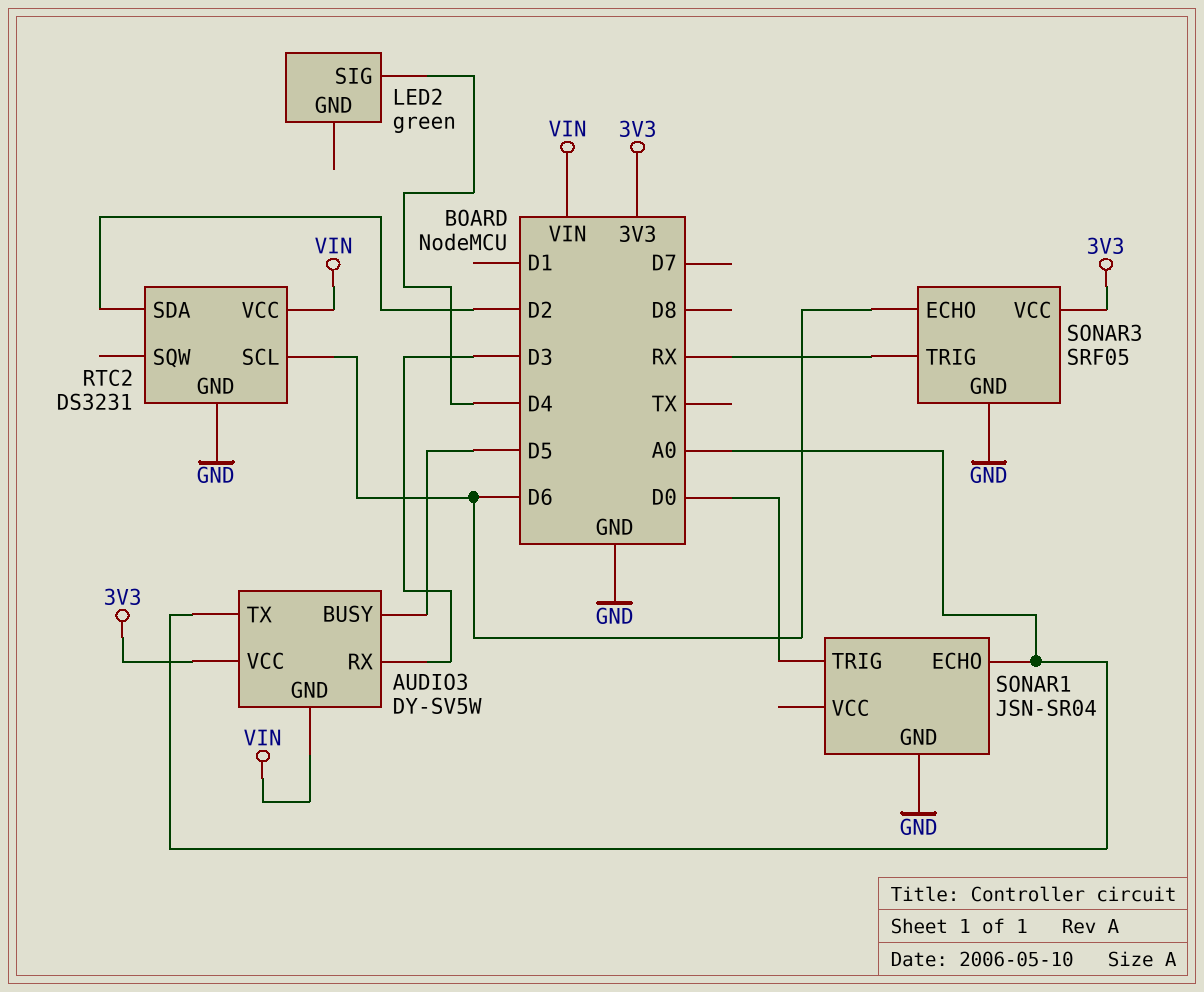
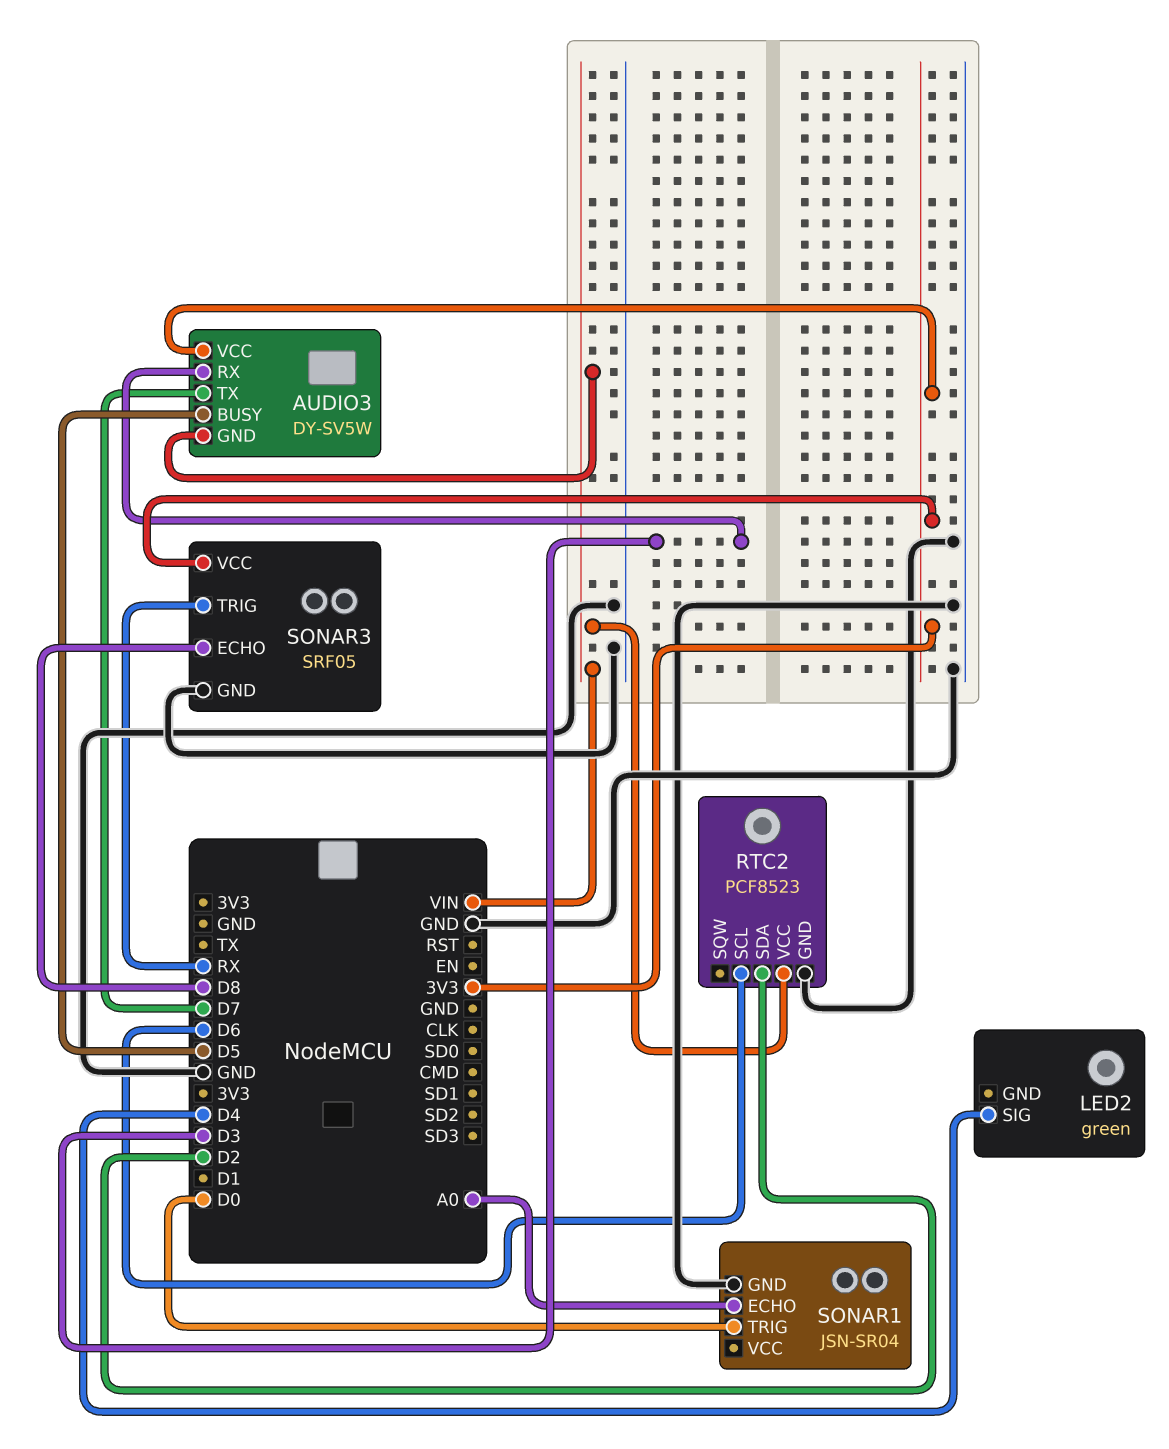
AUDIO3 pin TX: A0 -> D7
RTC2: DS3231 -> PCF8523
SONAR3 pin ECHO: D6 -> D8

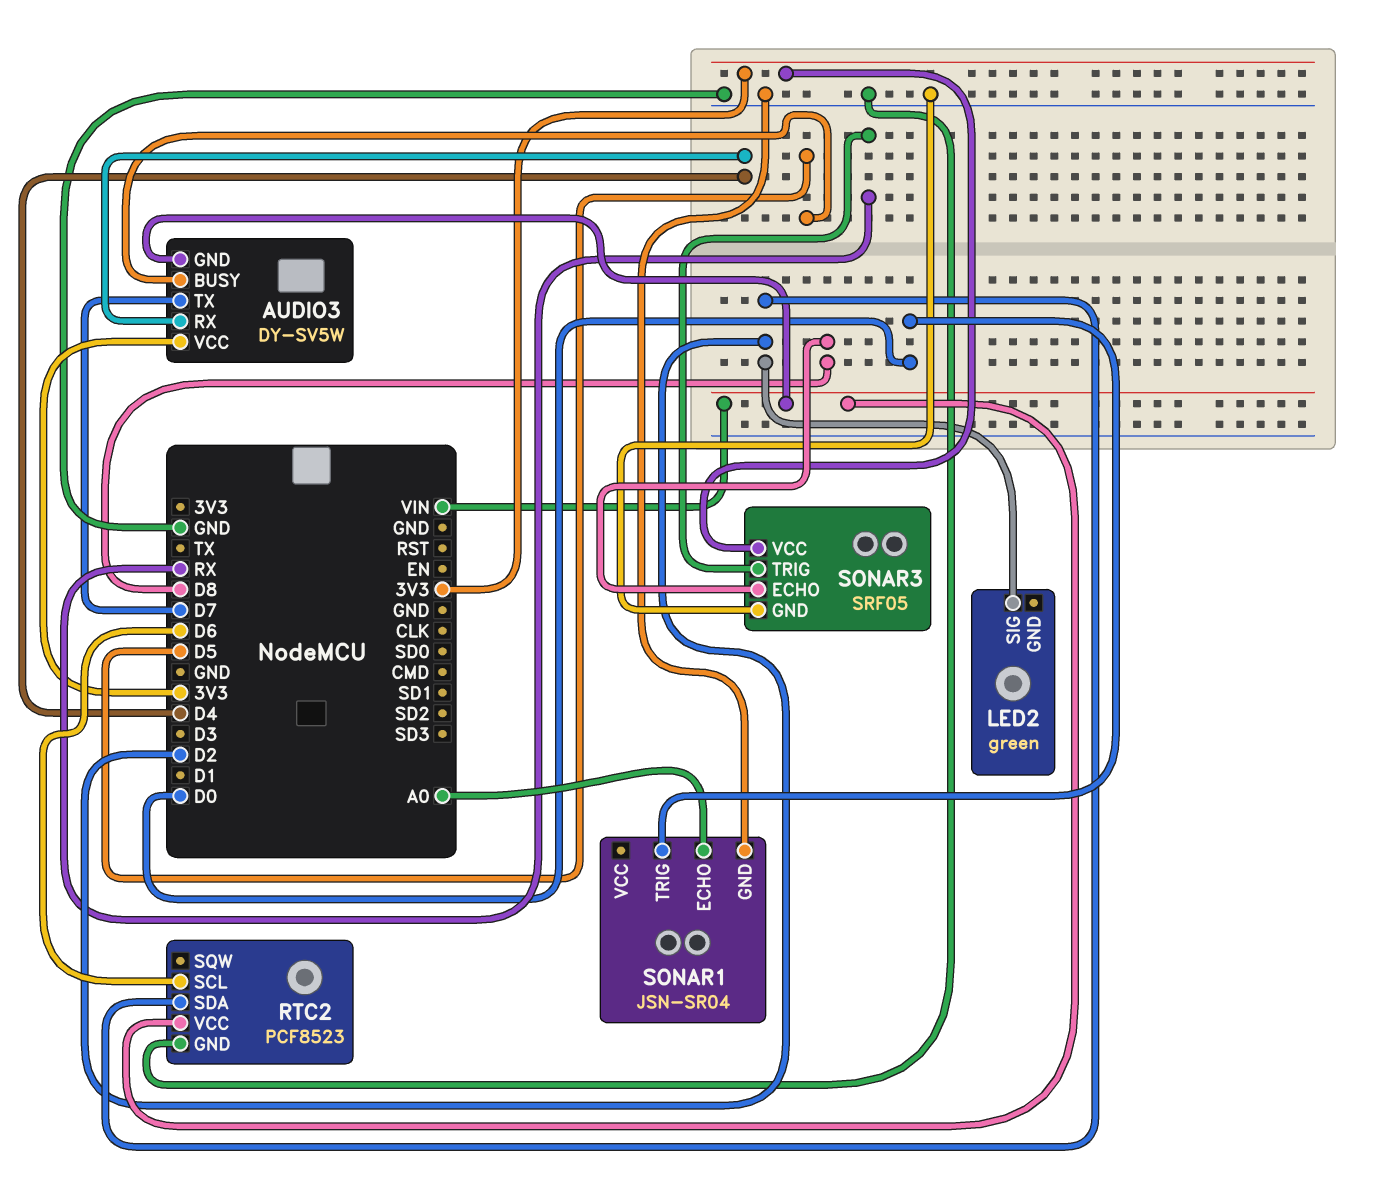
AUDIO3 pin RX: D3 -> D4
LED2 pin SIG: D4 -> D2

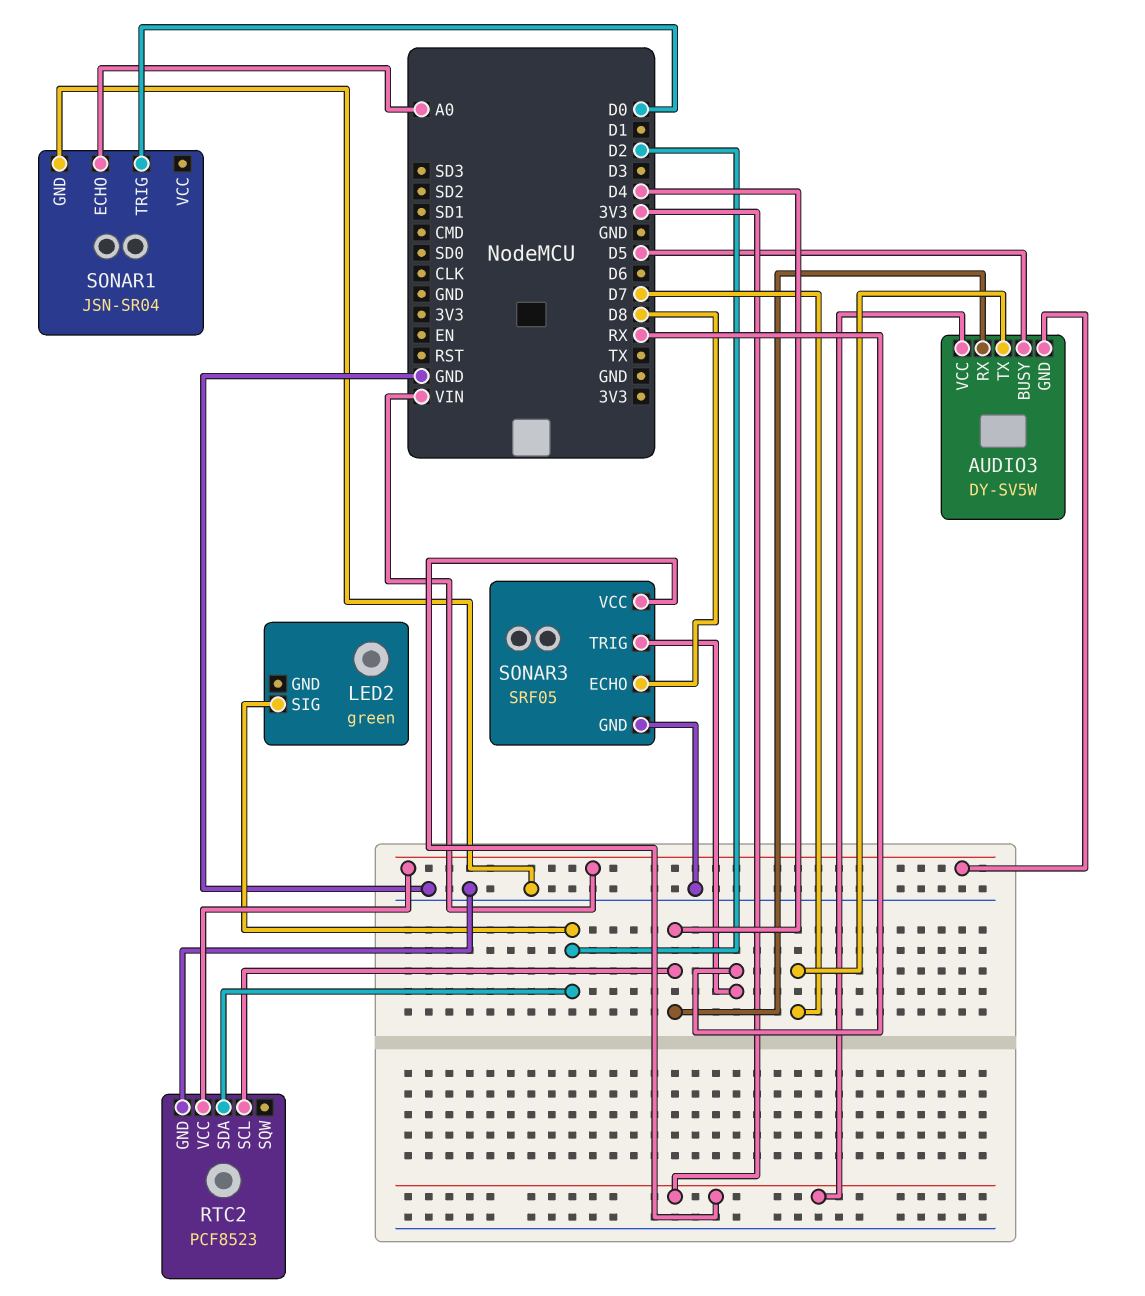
RTC2 pin SCL: D6 -> D4

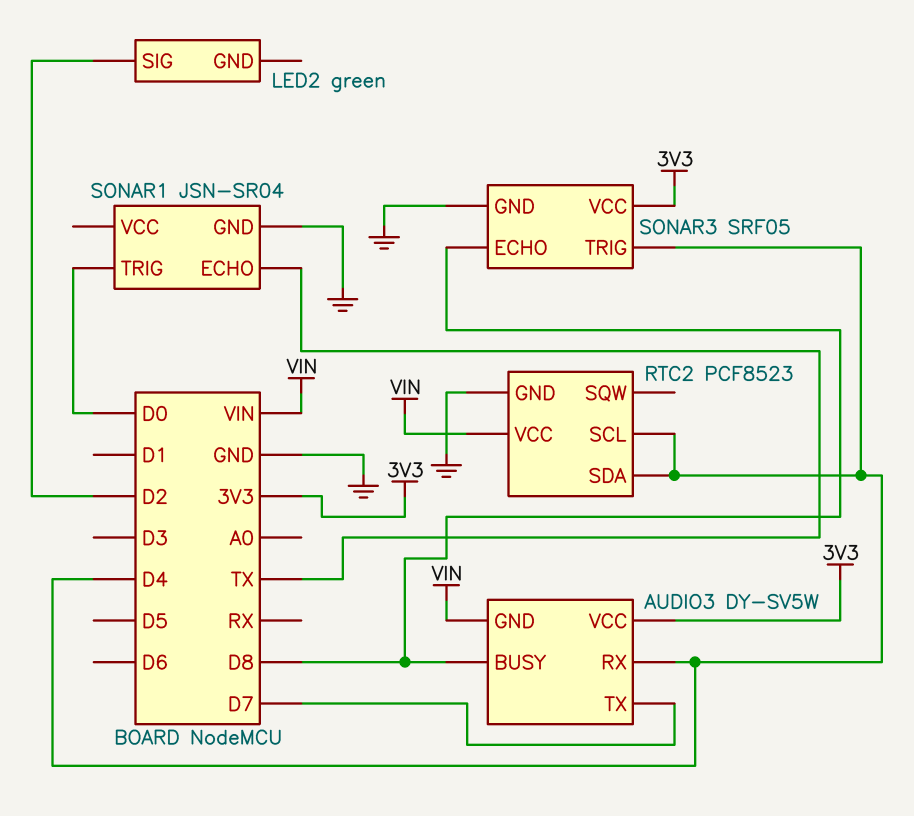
AUDIO3 pin BUSY: D5 -> D8
RTC2 pin SDA: D2 -> D4
SONAR1 pin ECHO: A0 -> TX
SONAR3 pin TRIG: RX -> D4

